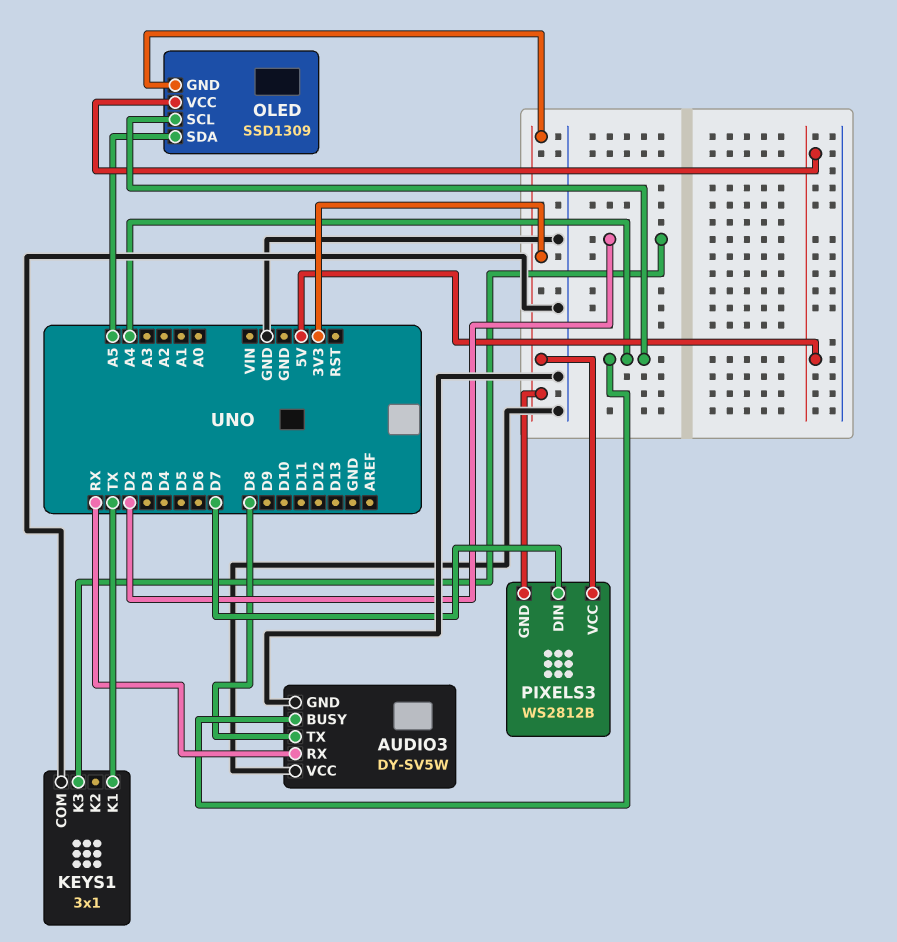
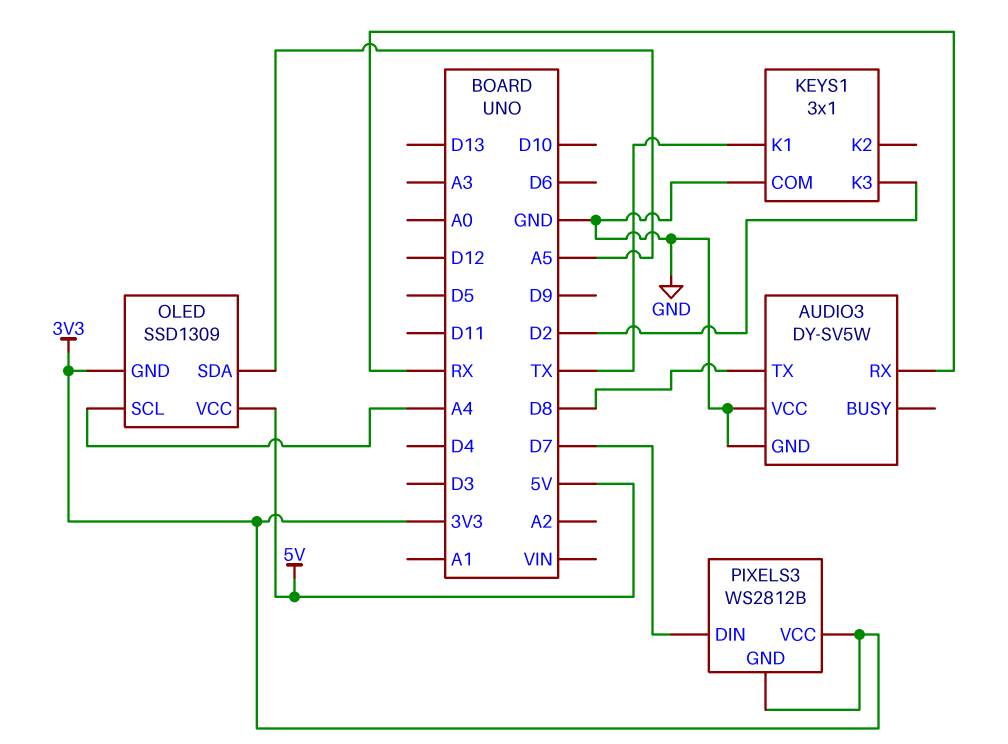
AUDIO3 pin BUSY: A4 -> none

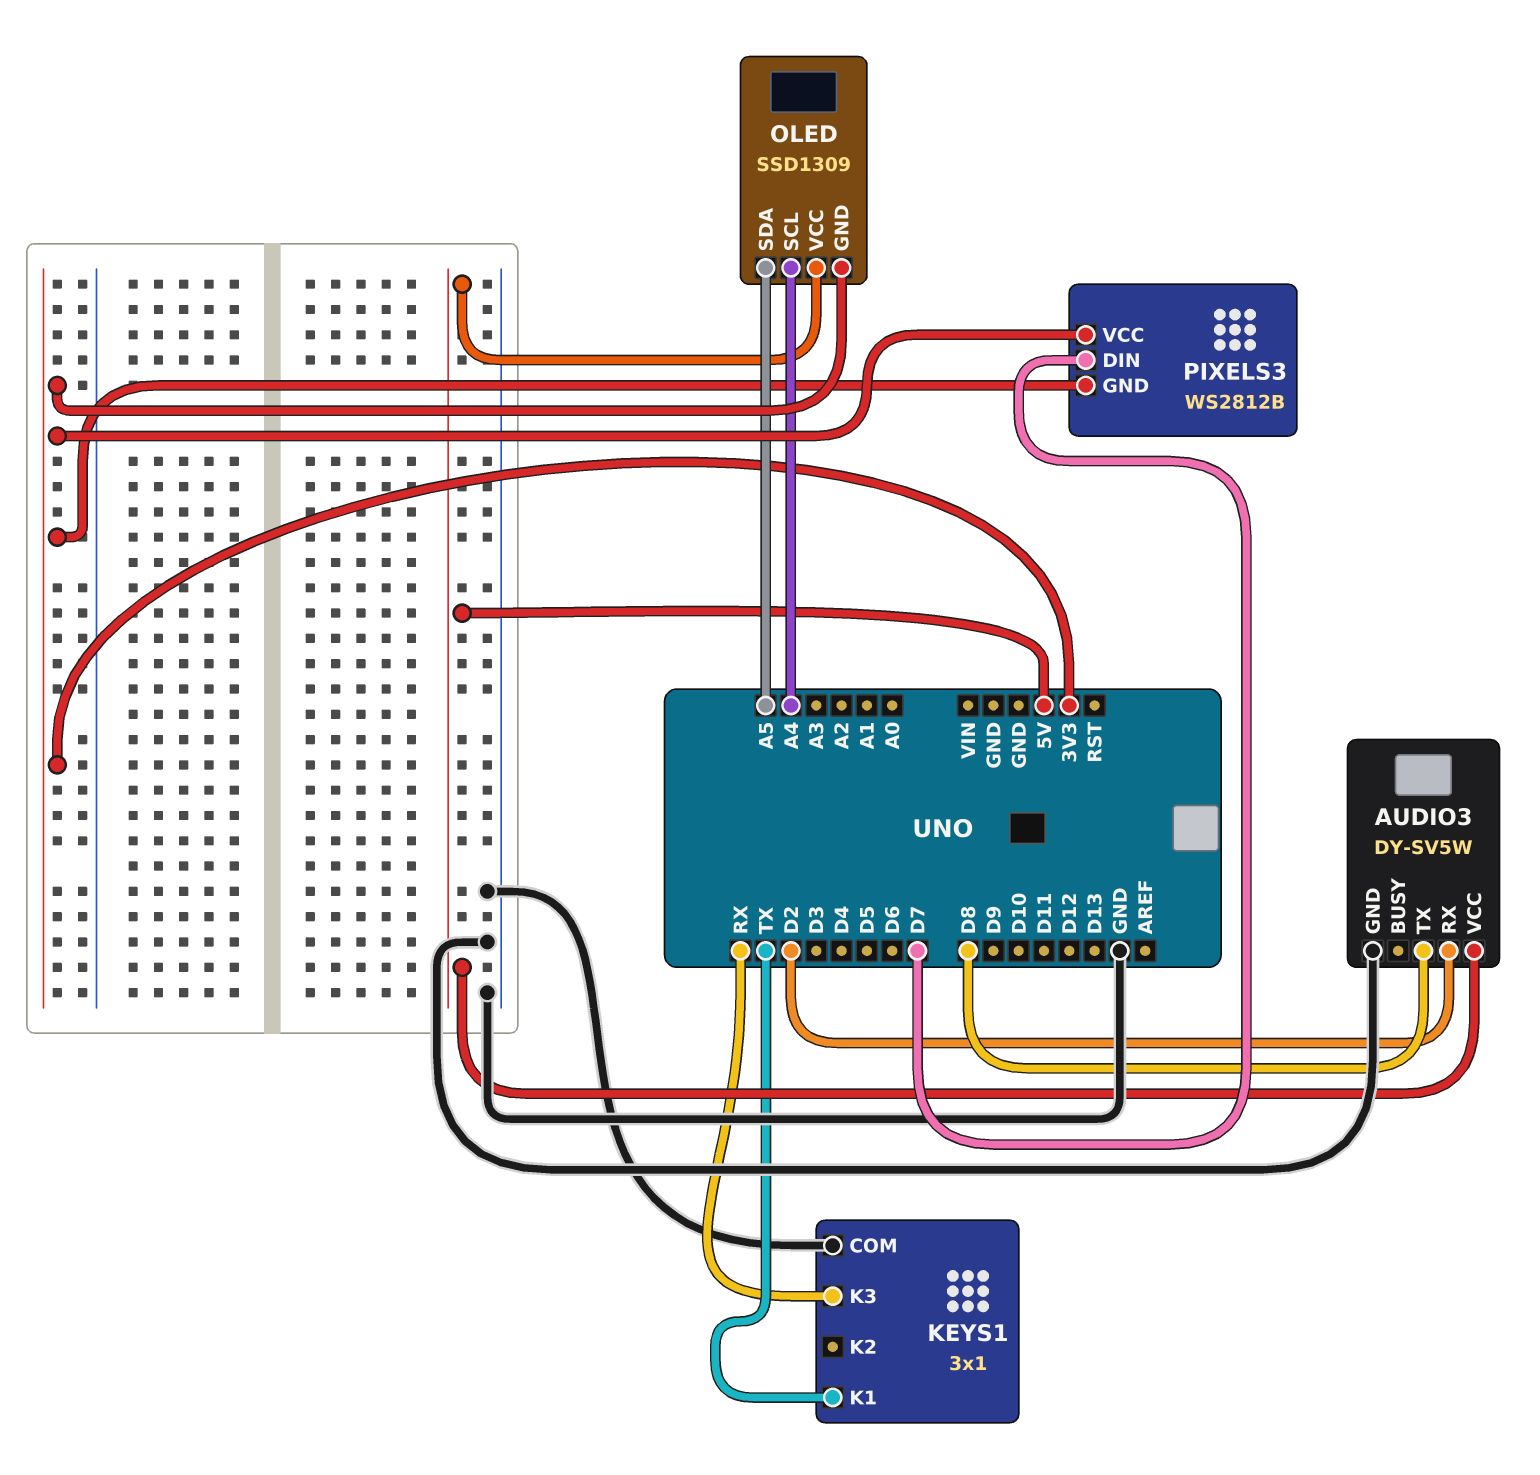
AUDIO3 pin RX: RX -> D2
AUDIO3 pin VCC: GND -> 5V
KEYS1 pin K3: D2 -> RX

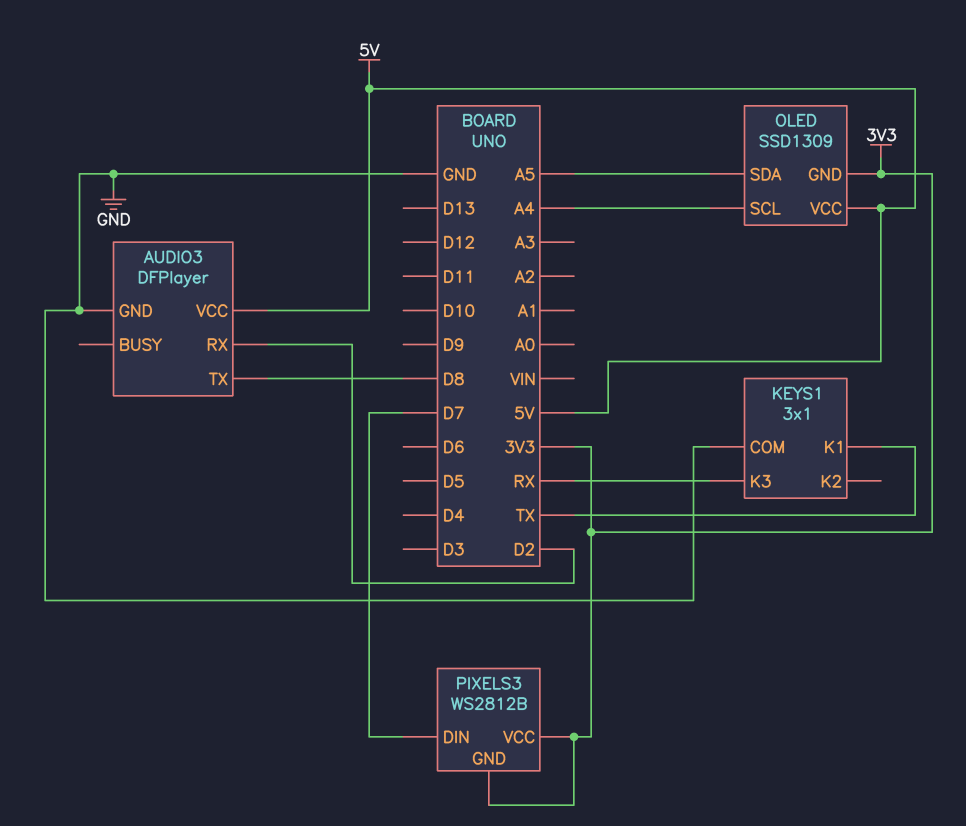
AUDIO3: DY-SV5W -> DFPlayer

